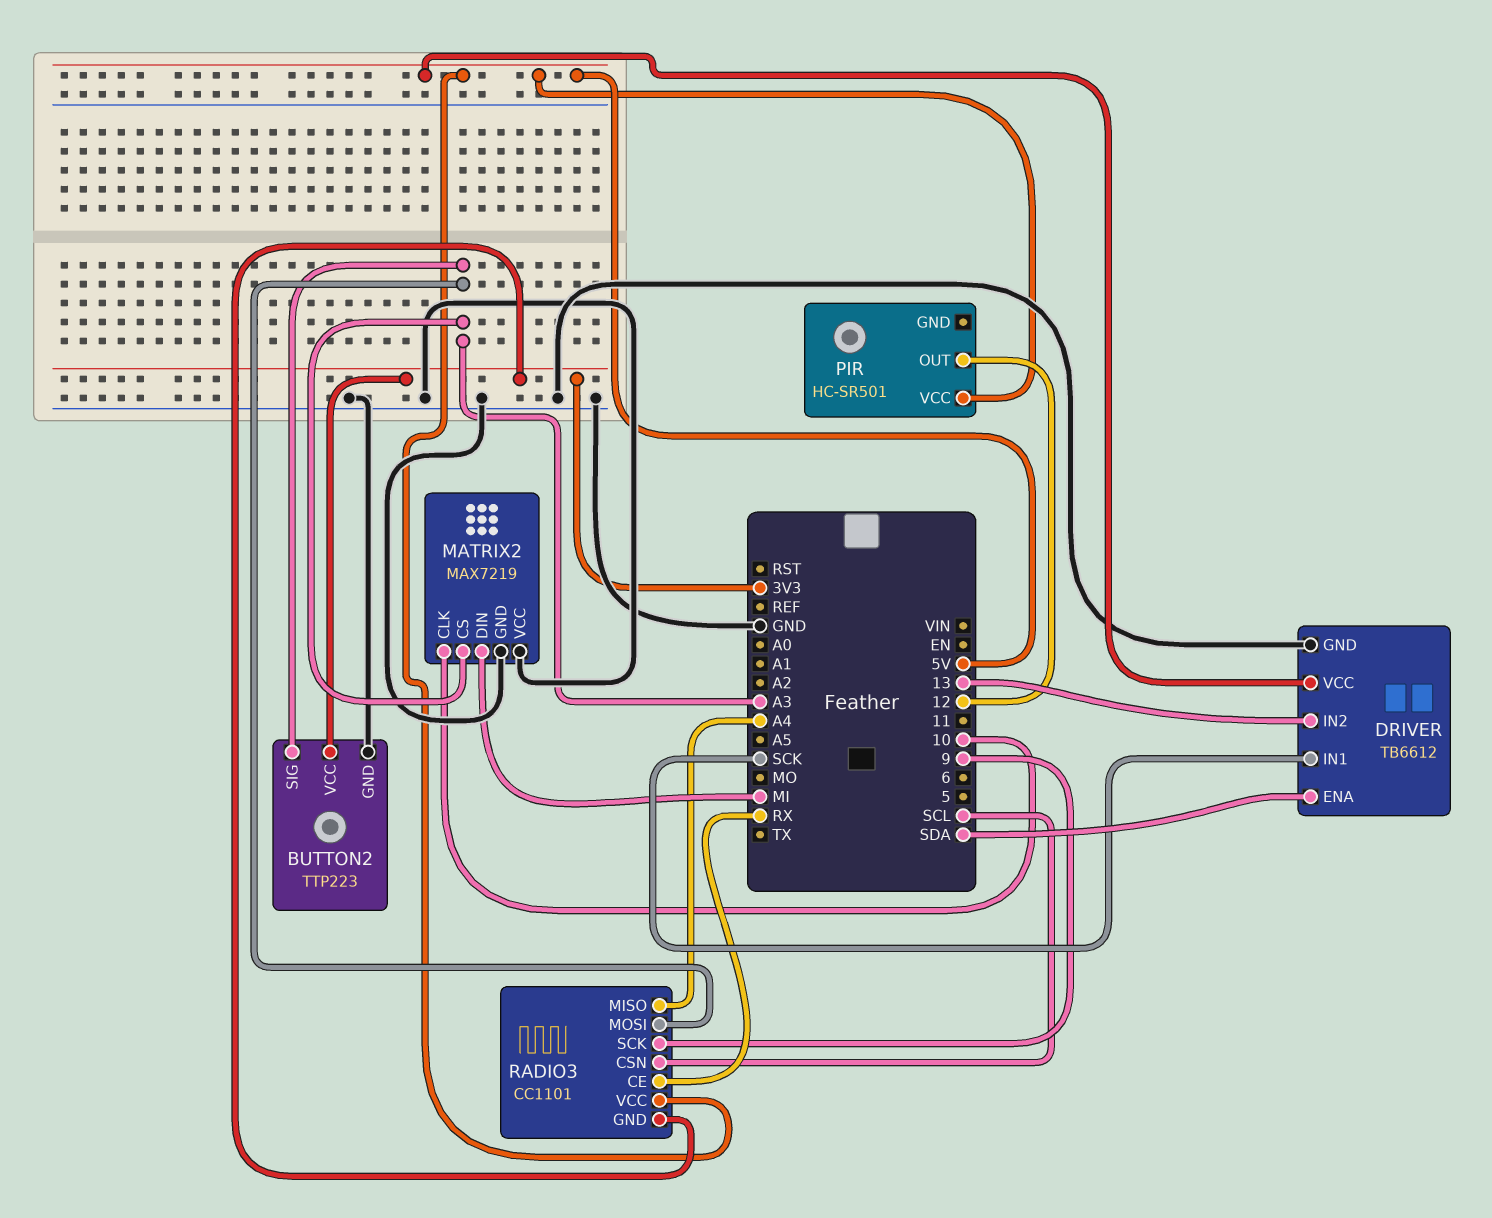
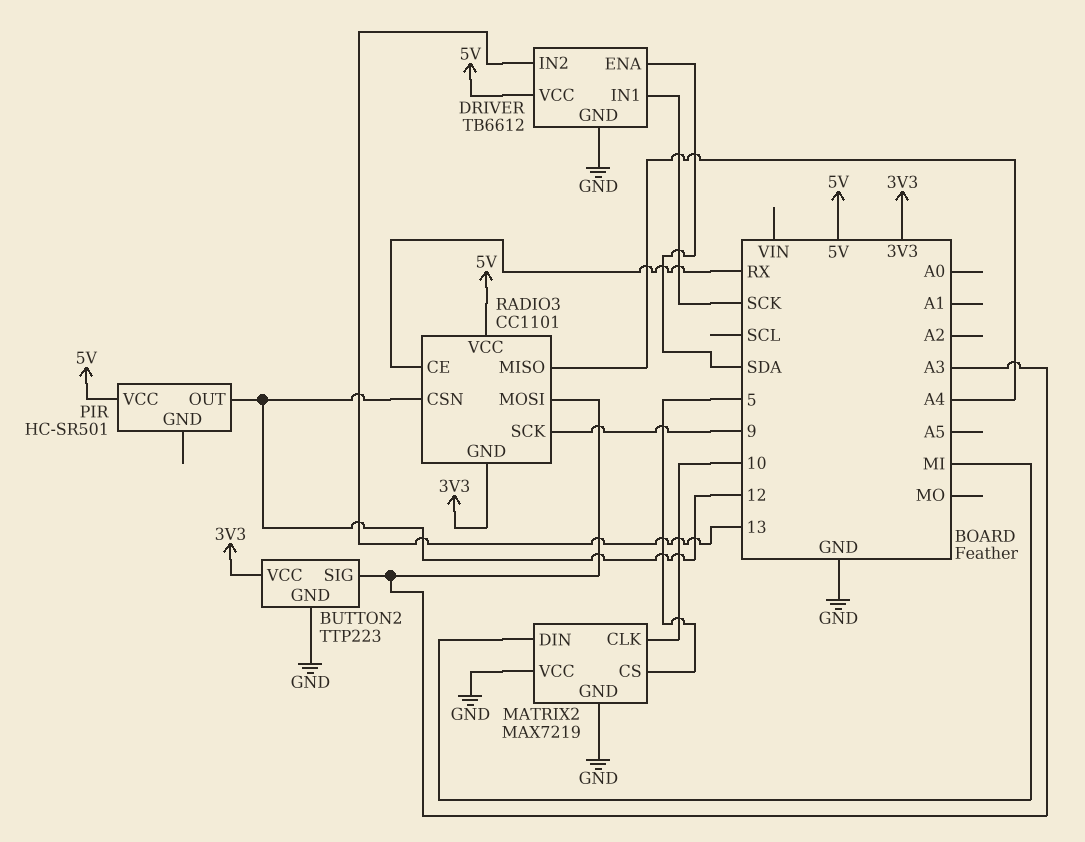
MATRIX2 pin CS: A3 -> 5
RADIO3 pin CSN: SCL -> 12

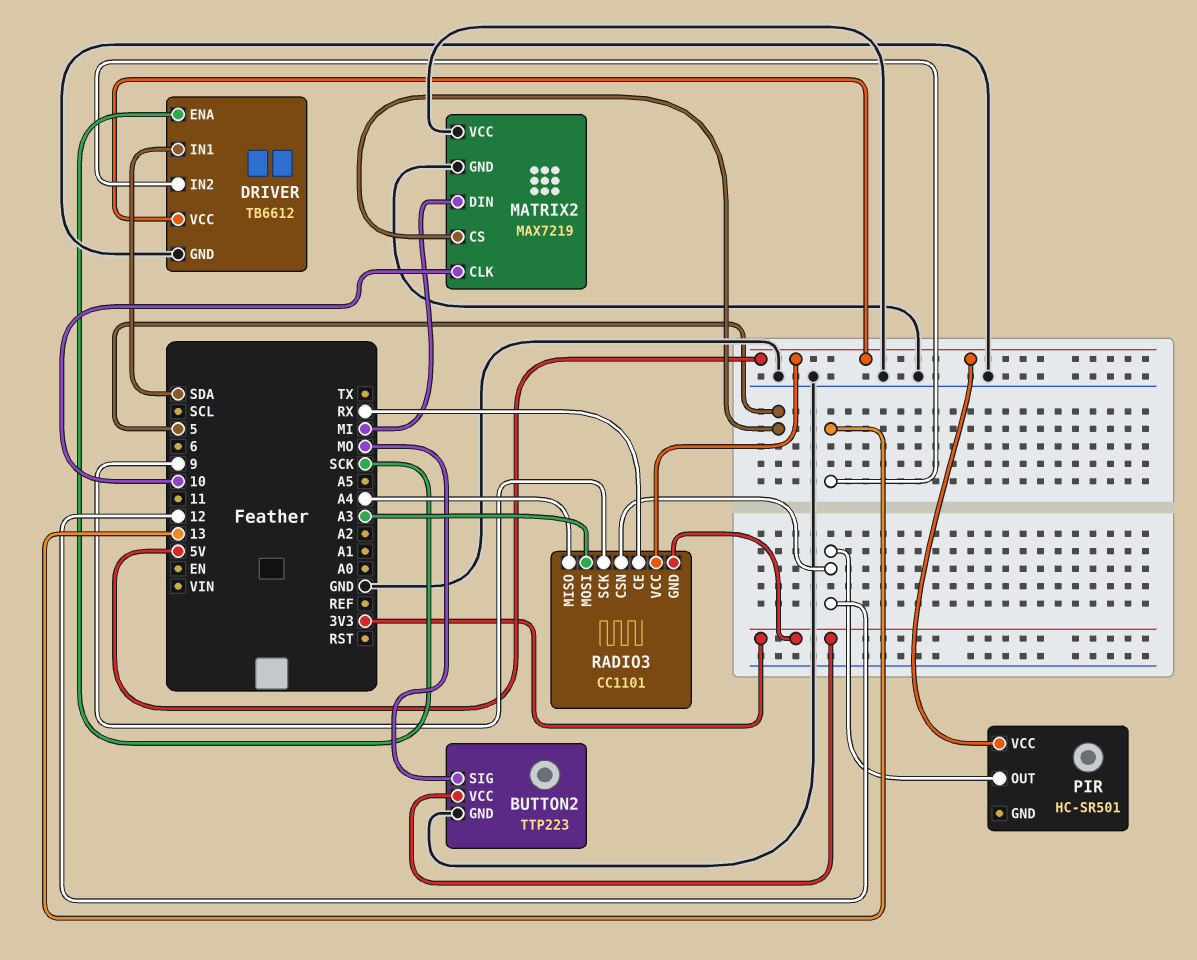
BUTTON2 pin SIG: A3 -> MO
DRIVER pin ENA: SDA -> SCK
DRIVER pin IN1: SCK -> SDA

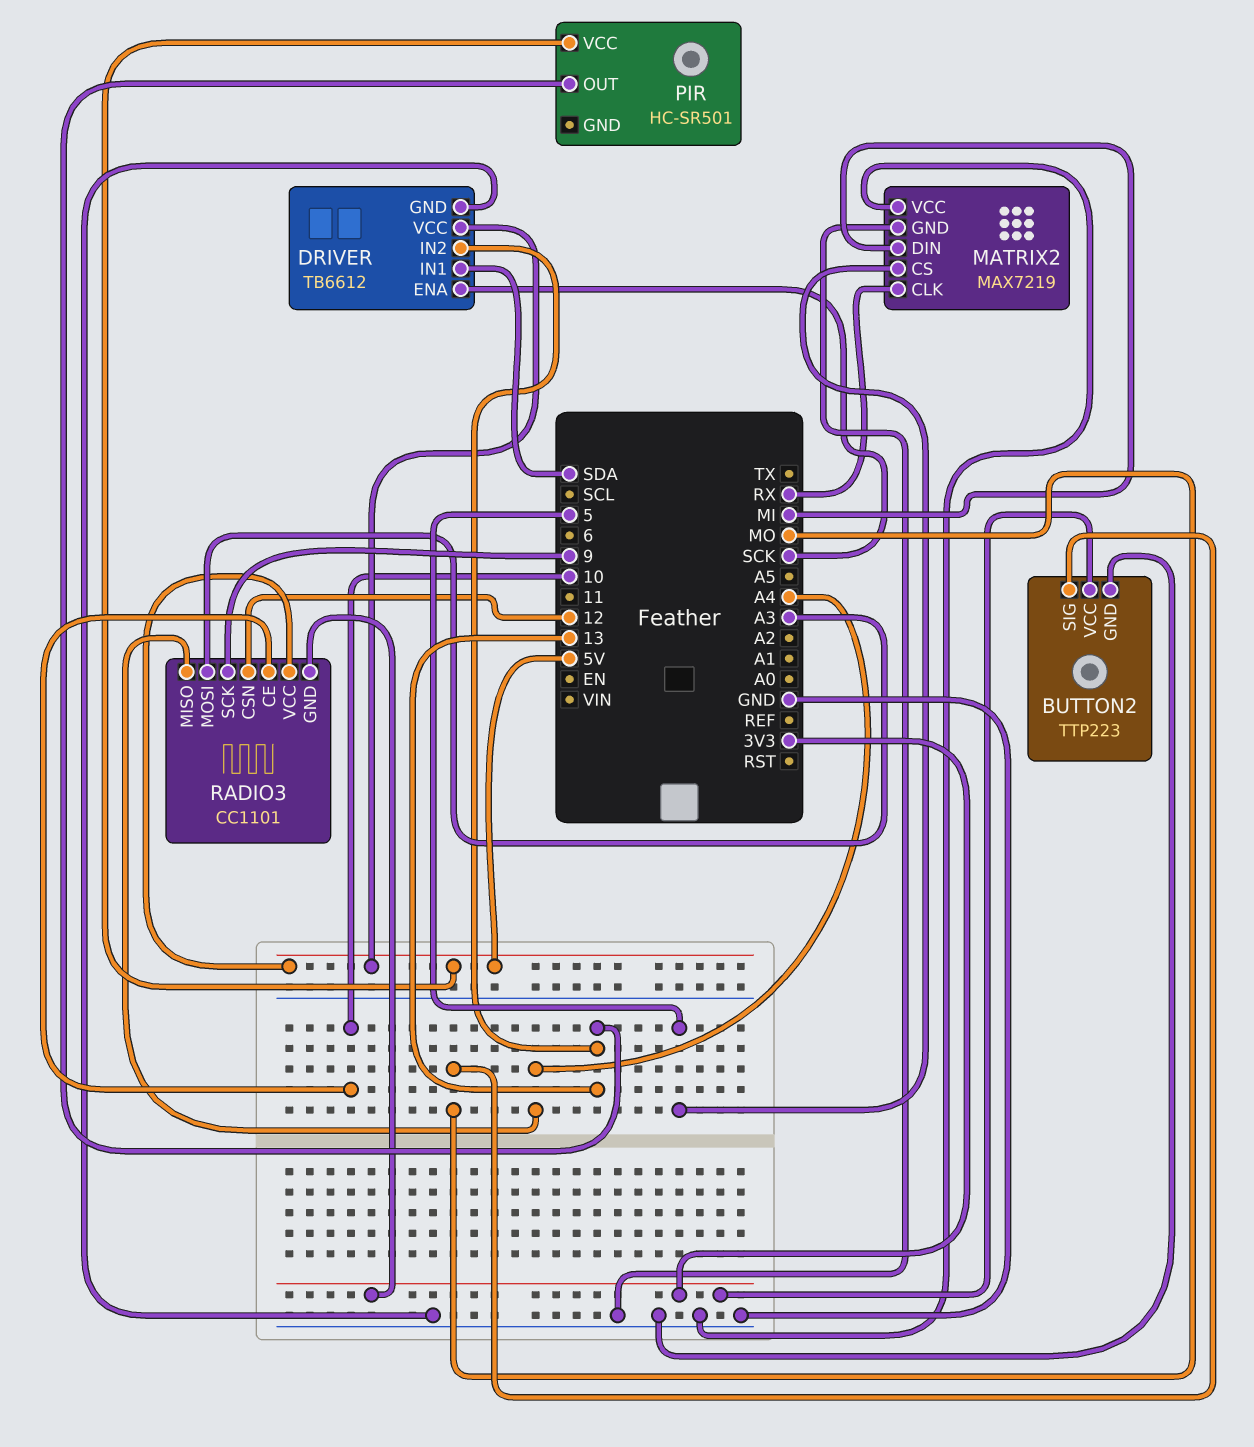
MATRIX2 pin CLK: 10 -> RX
PIR pin OUT: 12 -> 13
RADIO3 pin CE: RX -> 10

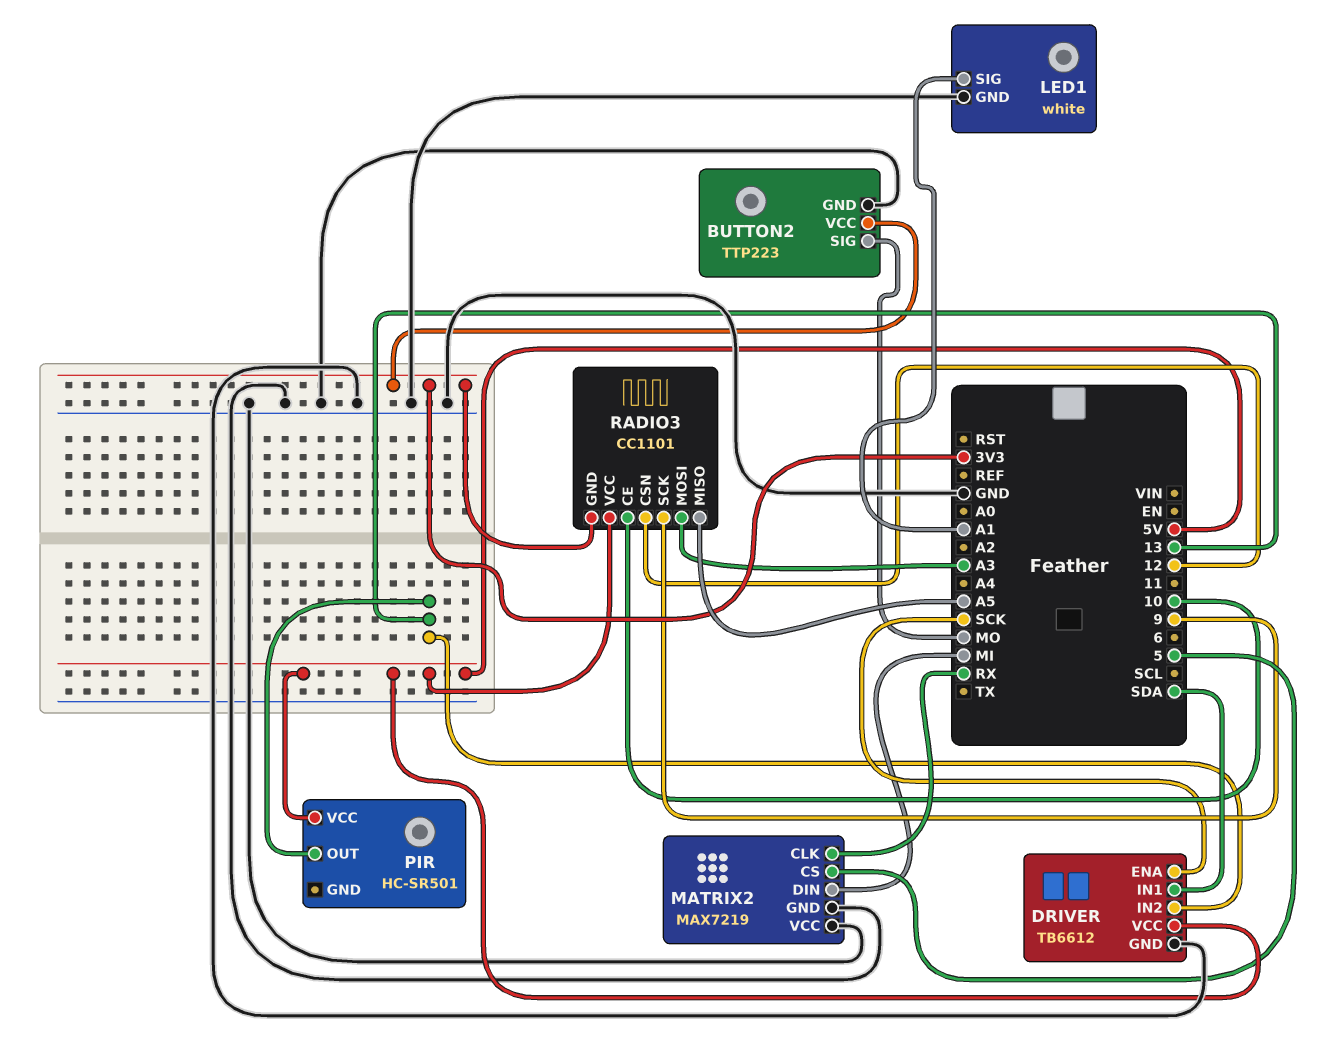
LED1: none -> white
LED1 pin GND: none -> GND
LED1 pin SIG: none -> A1
RADIO3 pin MISO: A4 -> A5

